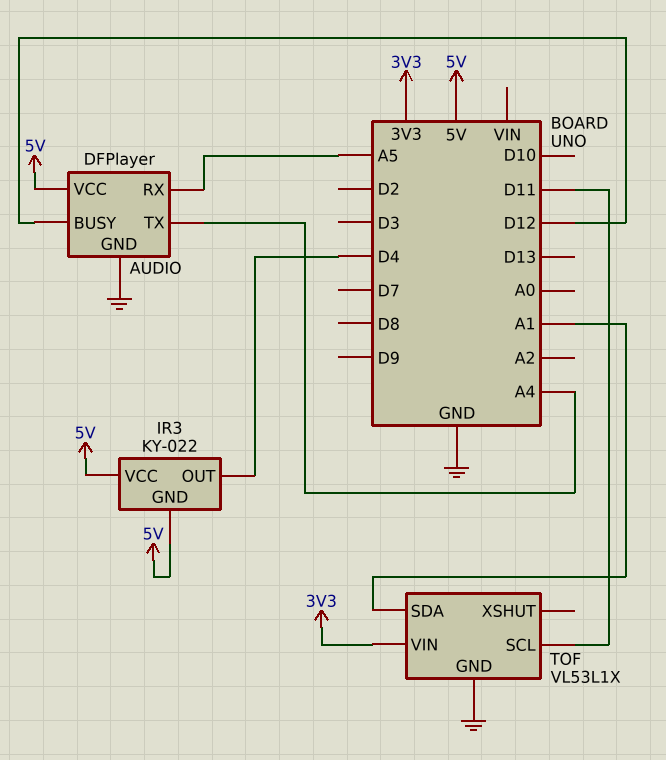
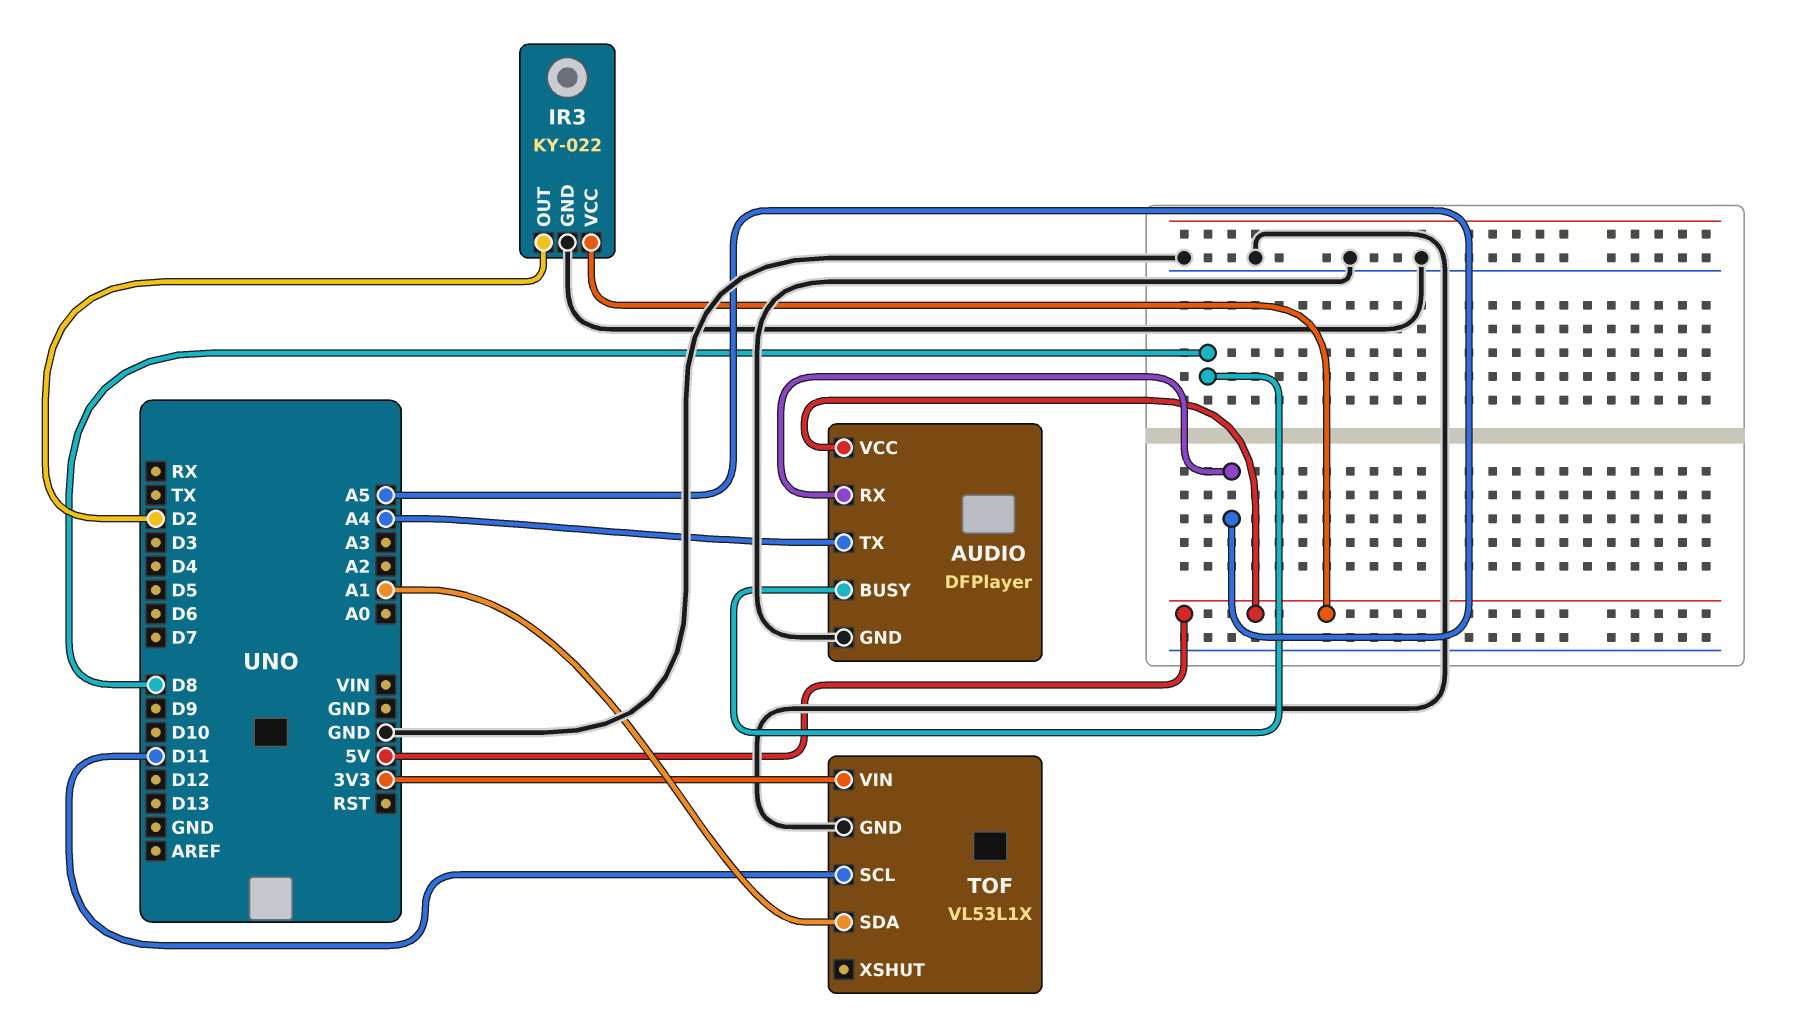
AUDIO pin BUSY: D12 -> D8
IR3 pin GND: 5V -> GND
IR3 pin OUT: D4 -> D2

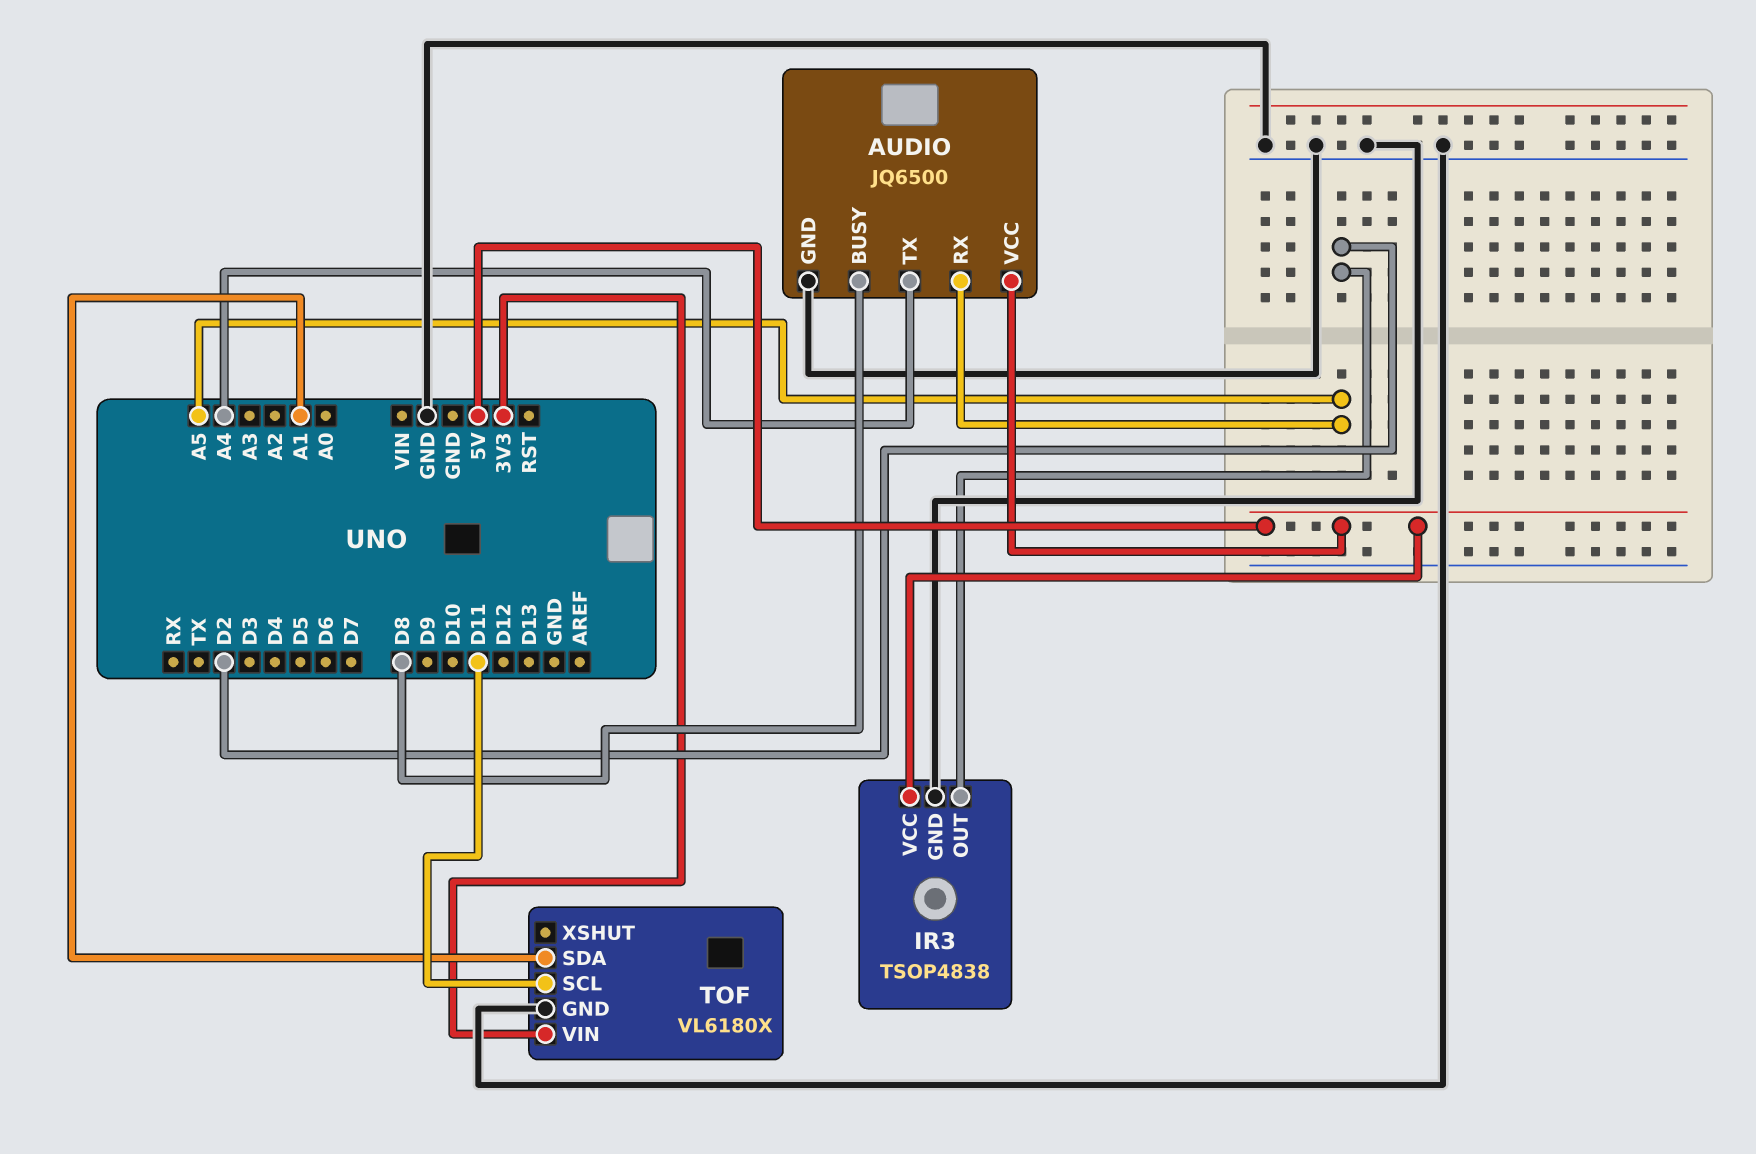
AUDIO: DFPlayer -> JQ6500
IR3: KY-022 -> TSOP4838
TOF: VL53L1X -> VL6180X

